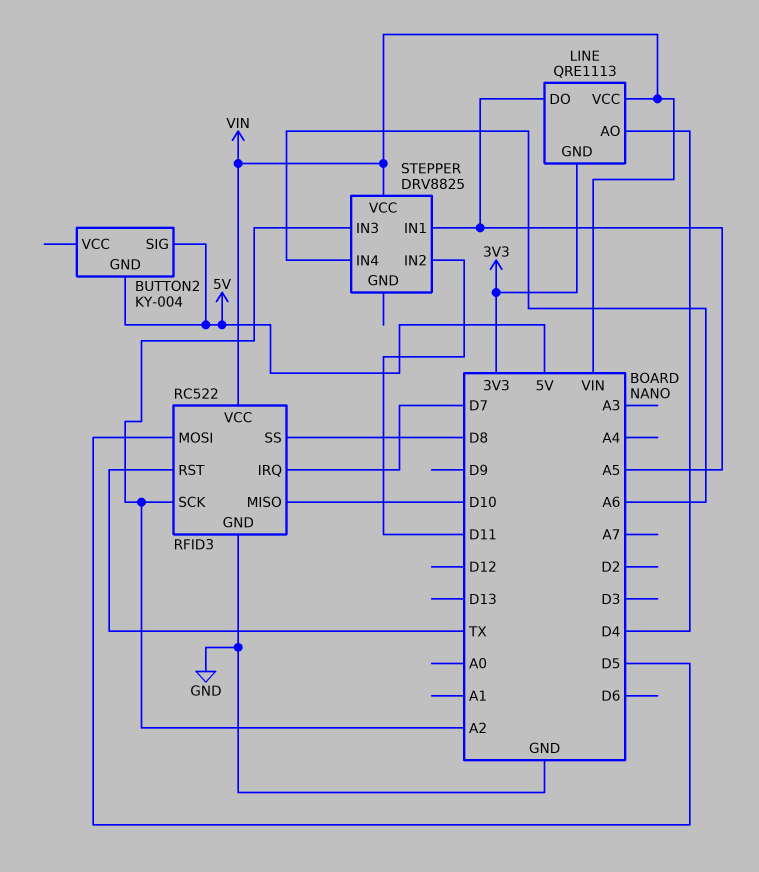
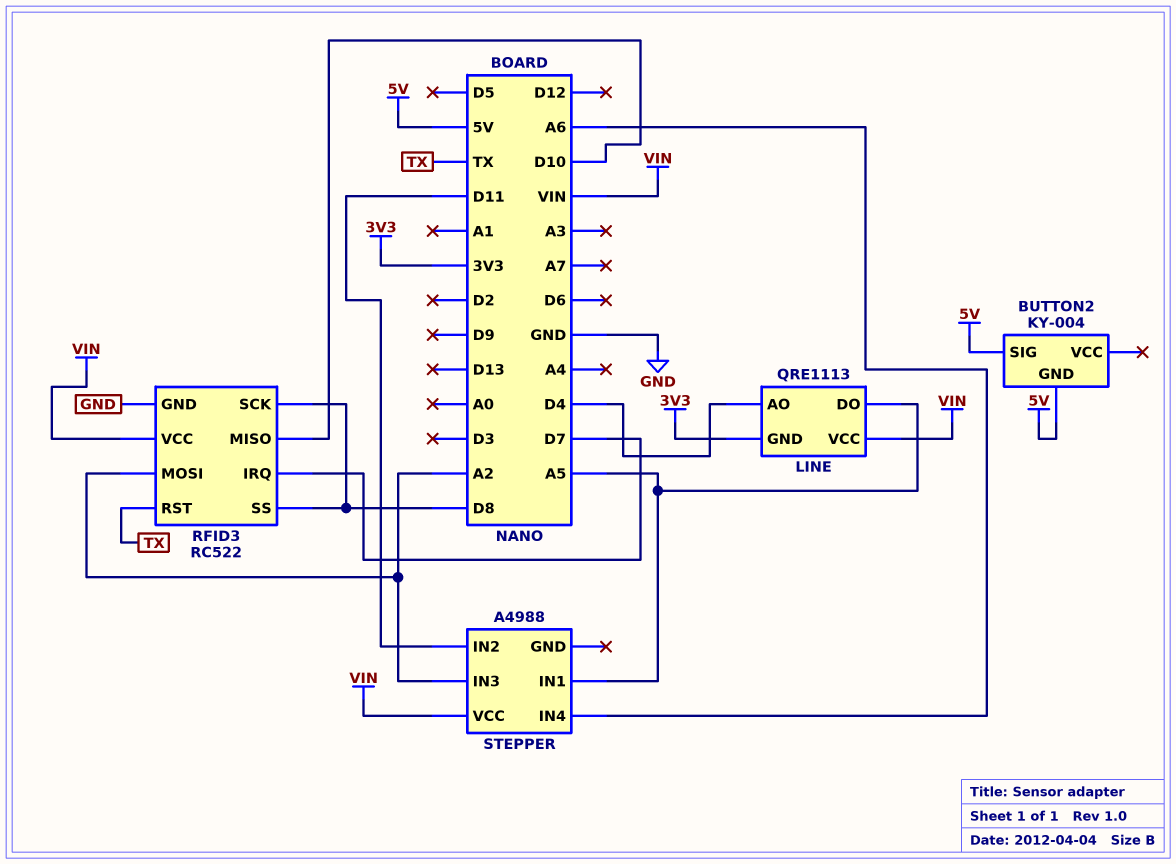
RFID3 pin MOSI: D5 -> A2
RFID3 pin SCK: A2 -> D8
STEPPER: DRV8825 -> A4988

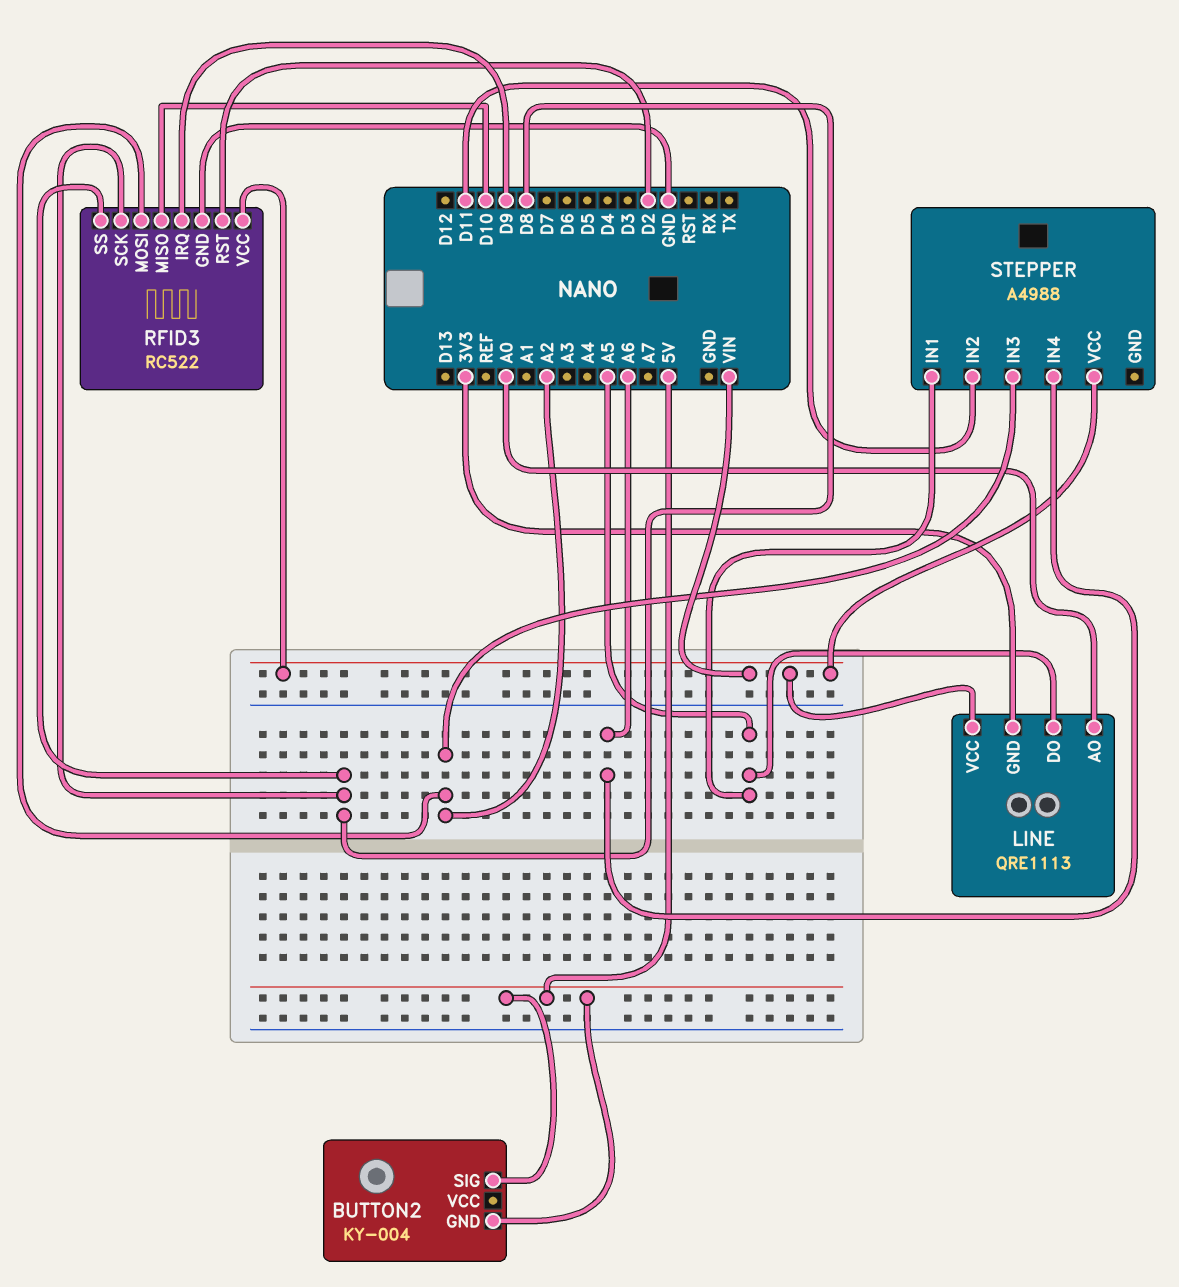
LINE pin AO: D4 -> A0
RFID3 pin IRQ: D7 -> D9
RFID3 pin RST: TX -> D2

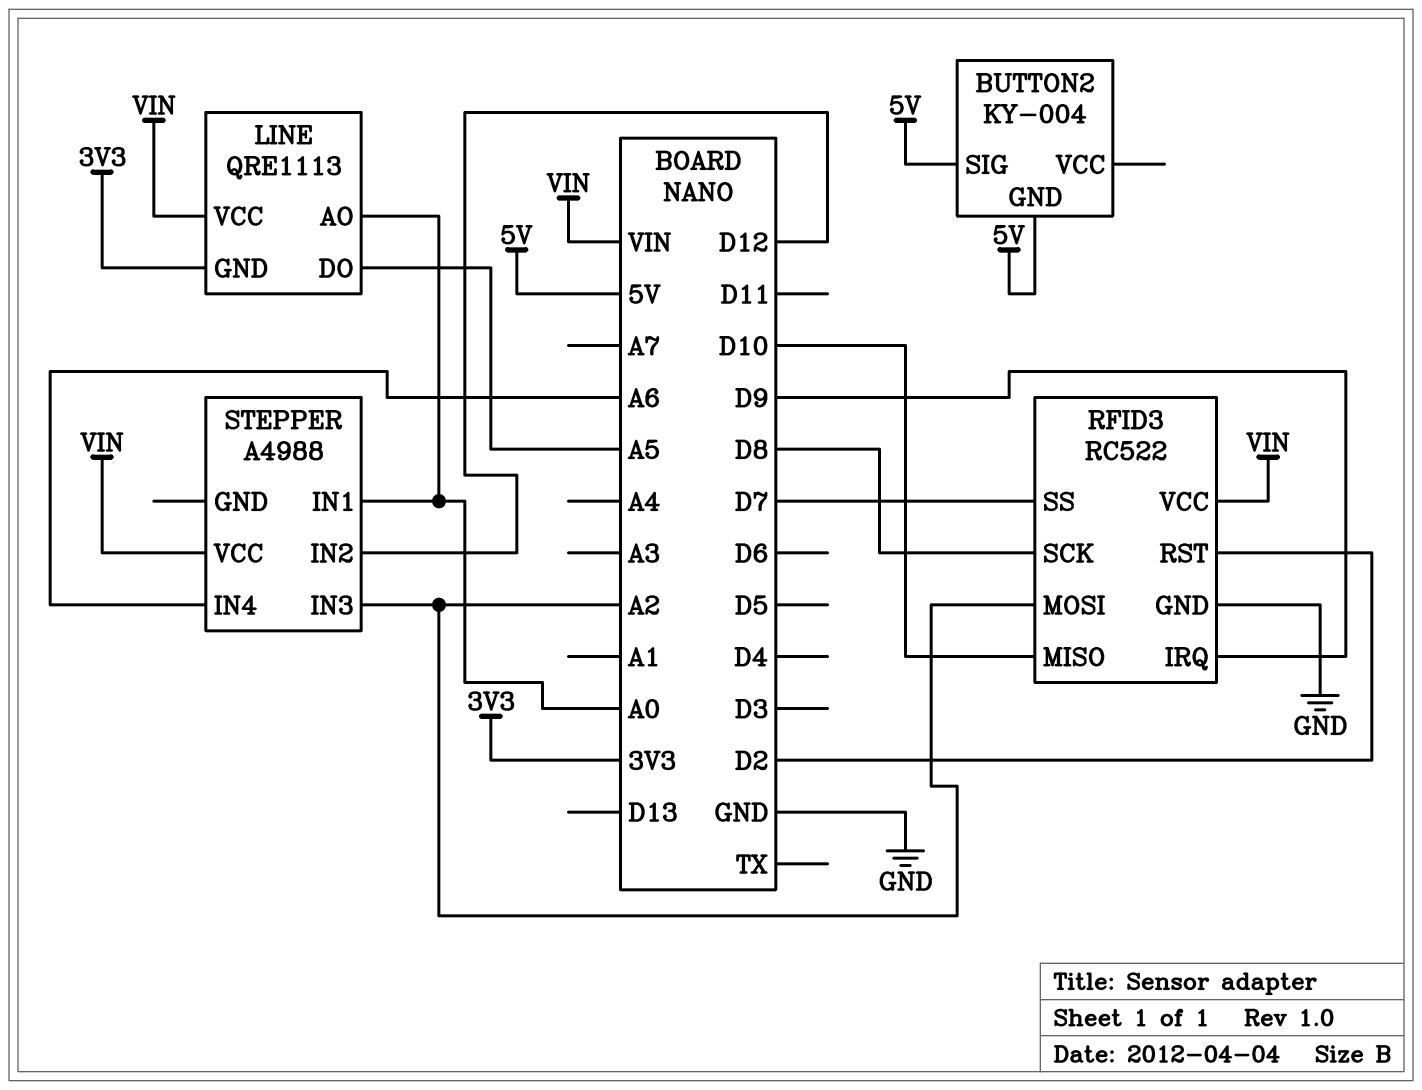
RFID3 pin SS: D8 -> D7
STEPPER pin IN1: A5 -> A0
STEPPER pin IN2: D11 -> D12

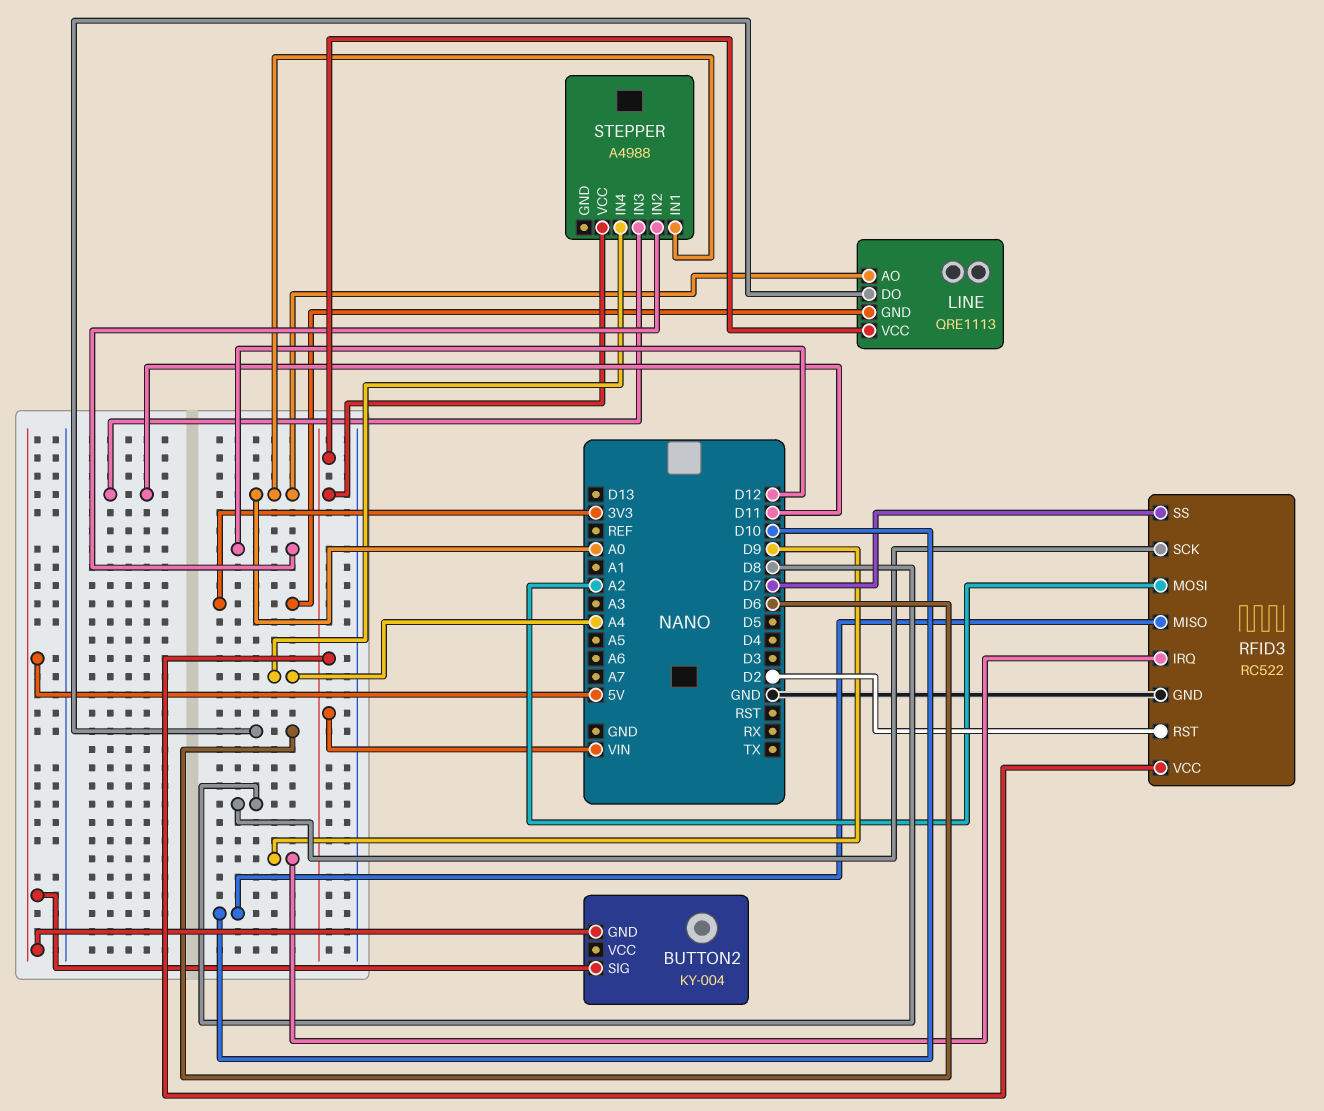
LINE pin DO: A5 -> D6
STEPPER pin IN3: A2 -> D11
STEPPER pin IN4: A6 -> A4

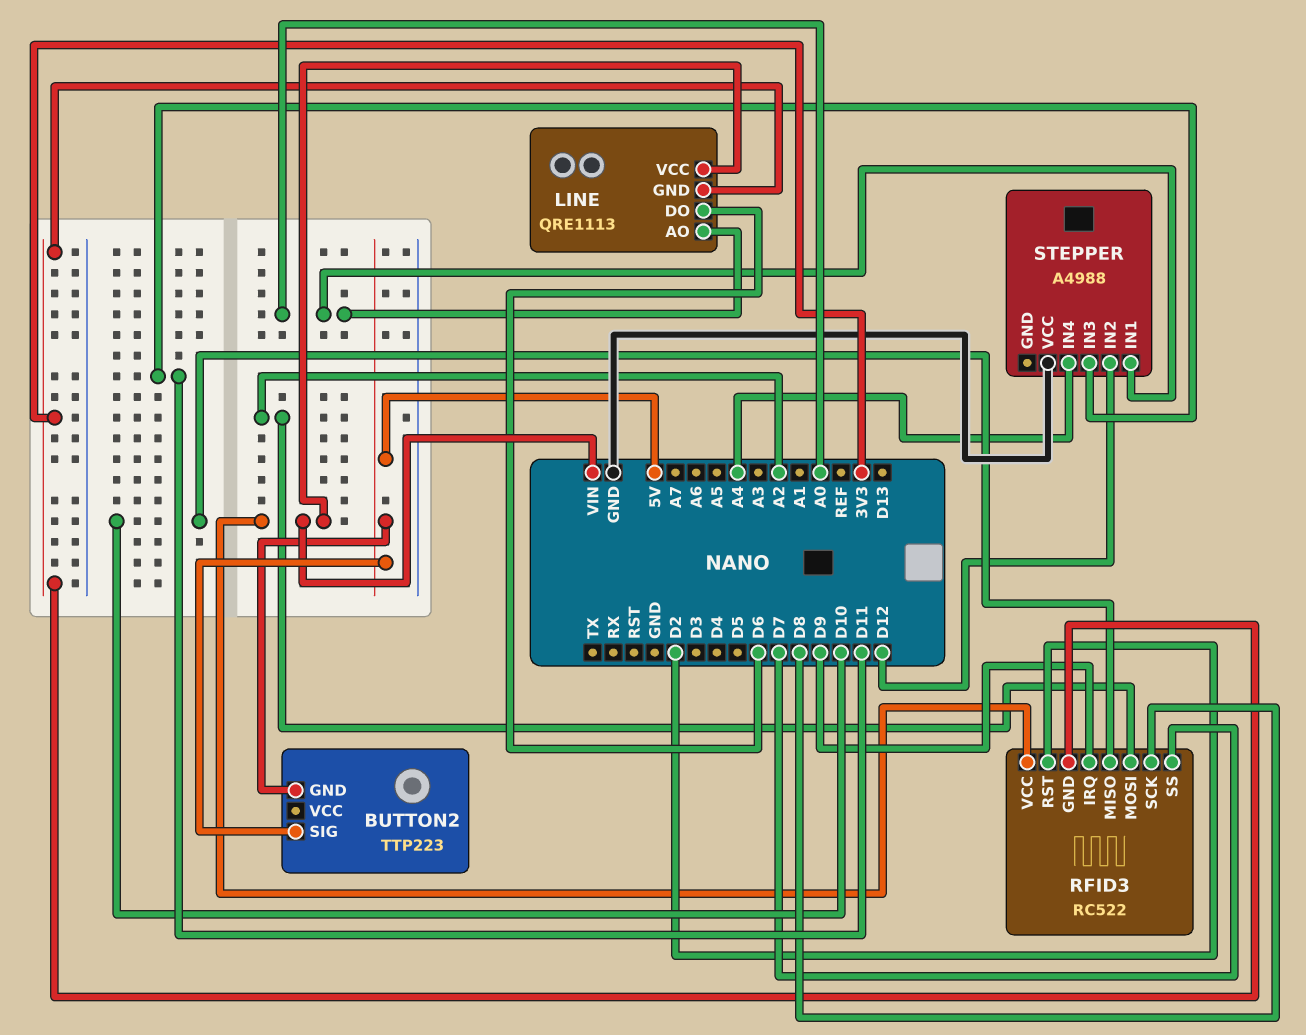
BUTTON2: KY-004 -> TTP223
RFID3 pin GND: GND -> 3V3
STEPPER pin VCC: VIN -> GND

